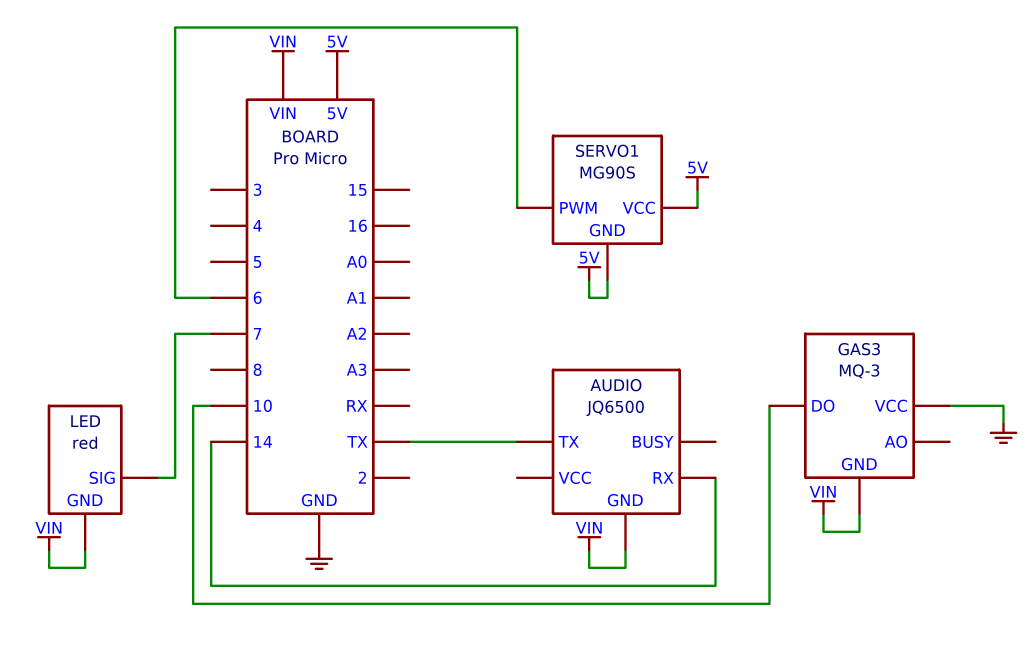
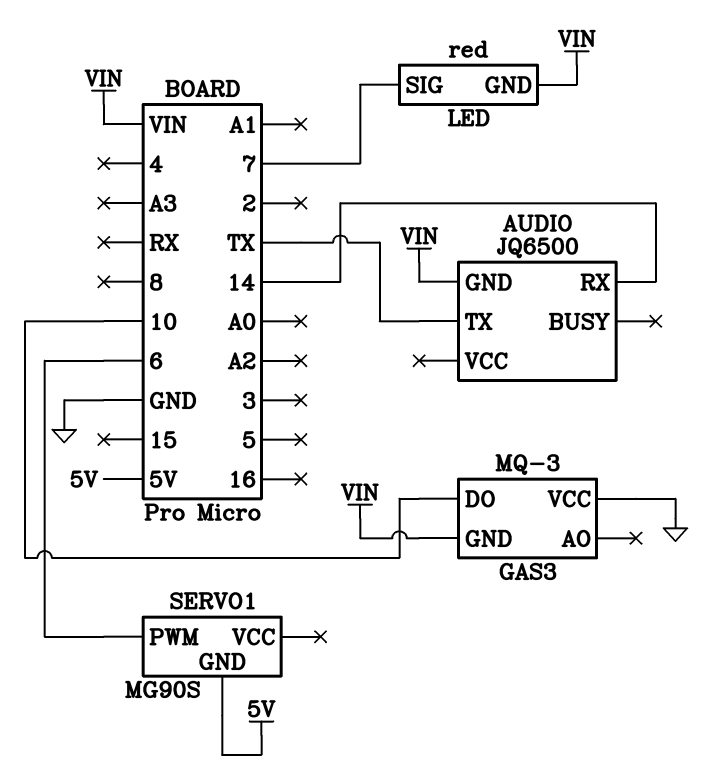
SERVO1 pin VCC: 5V -> none

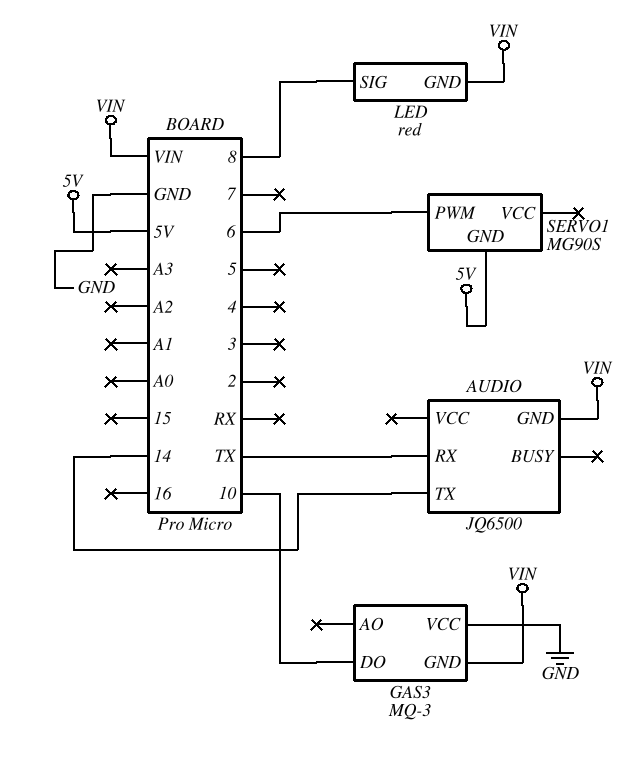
AUDIO pin RX: 14 -> TX
AUDIO pin TX: TX -> 14
LED pin SIG: 7 -> 8

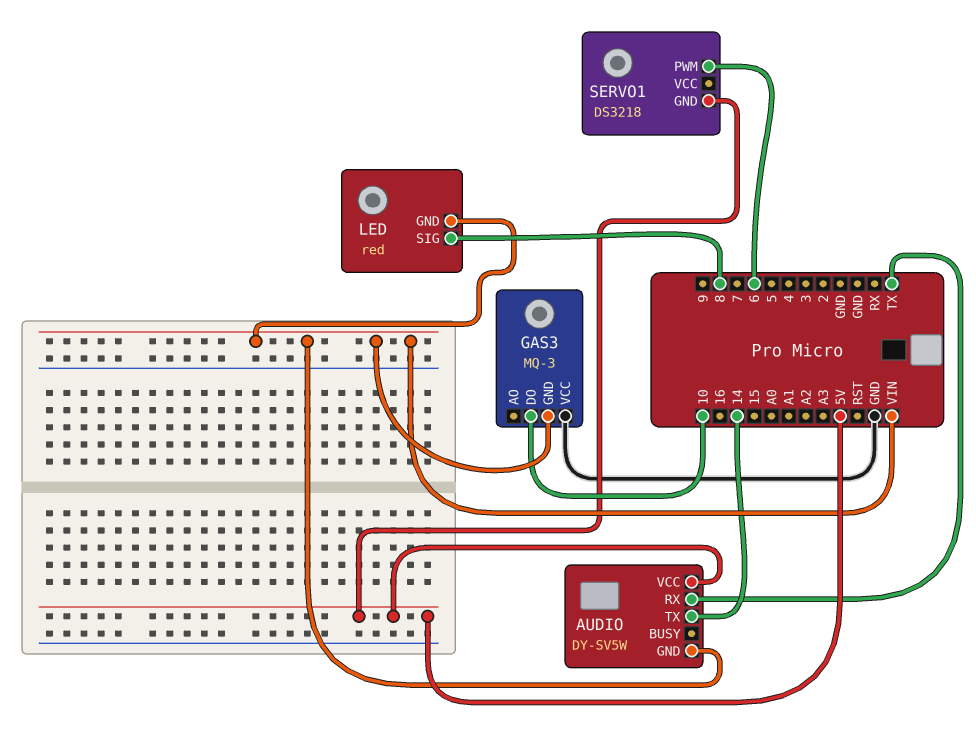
AUDIO: JQ6500 -> DY-SV5W
AUDIO pin VCC: none -> 5V
SERVO1: MG90S -> DS3218

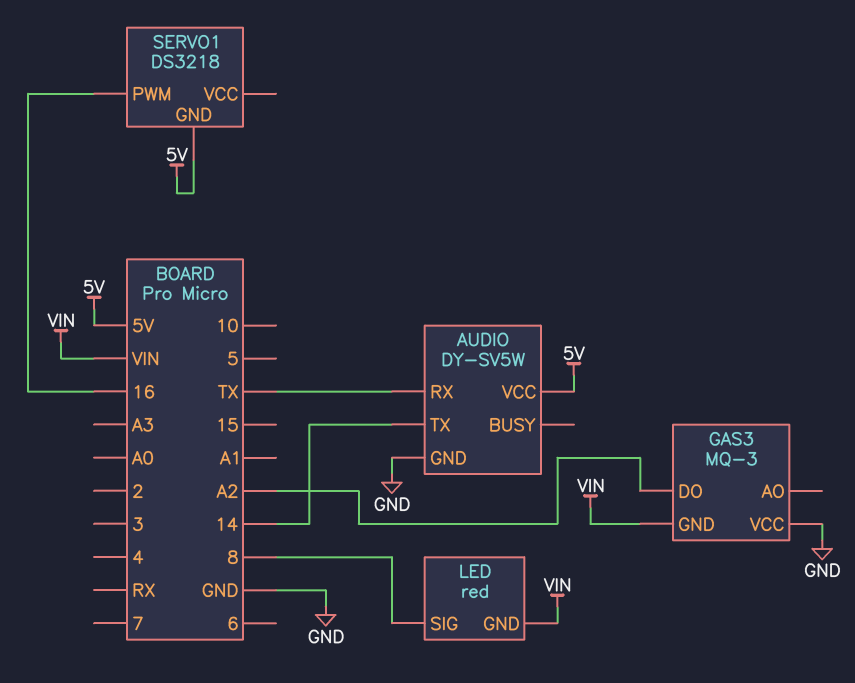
AUDIO pin GND: VIN -> GND
GAS3 pin DO: 10 -> A2
SERVO1 pin PWM: 6 -> 16

